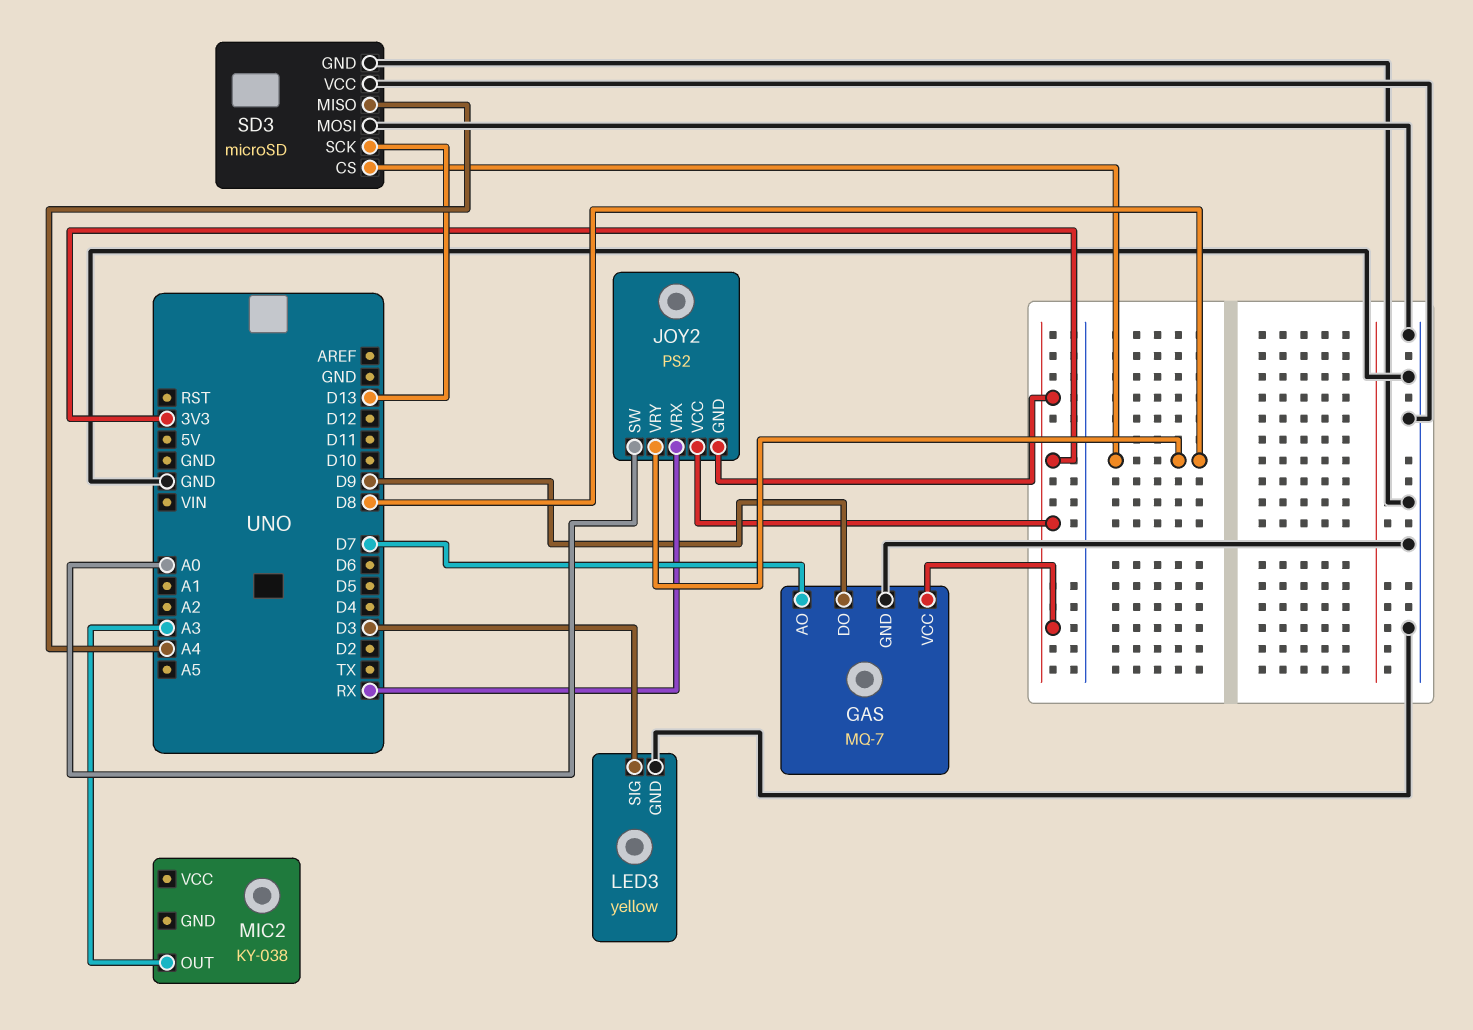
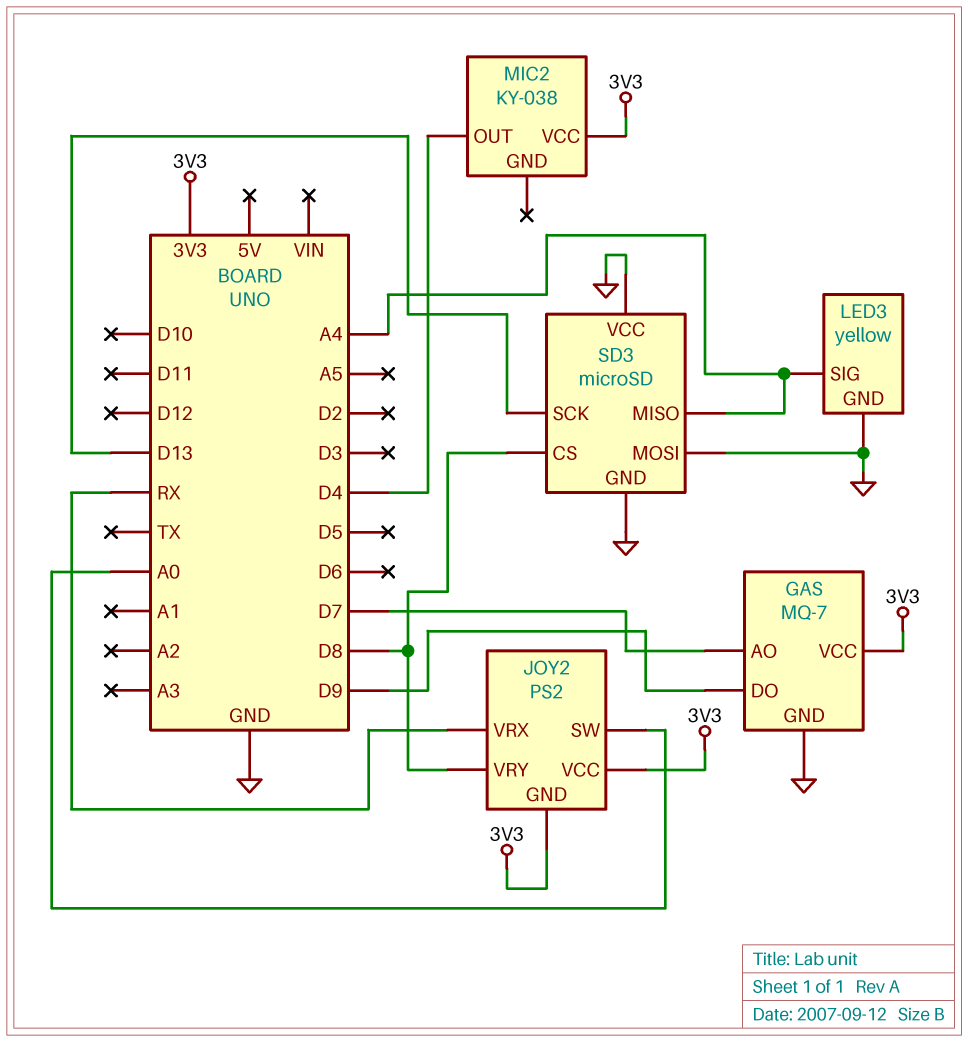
LED3 pin SIG: D3 -> A4
MIC2 pin OUT: A3 -> D4
MIC2 pin VCC: none -> 3V3

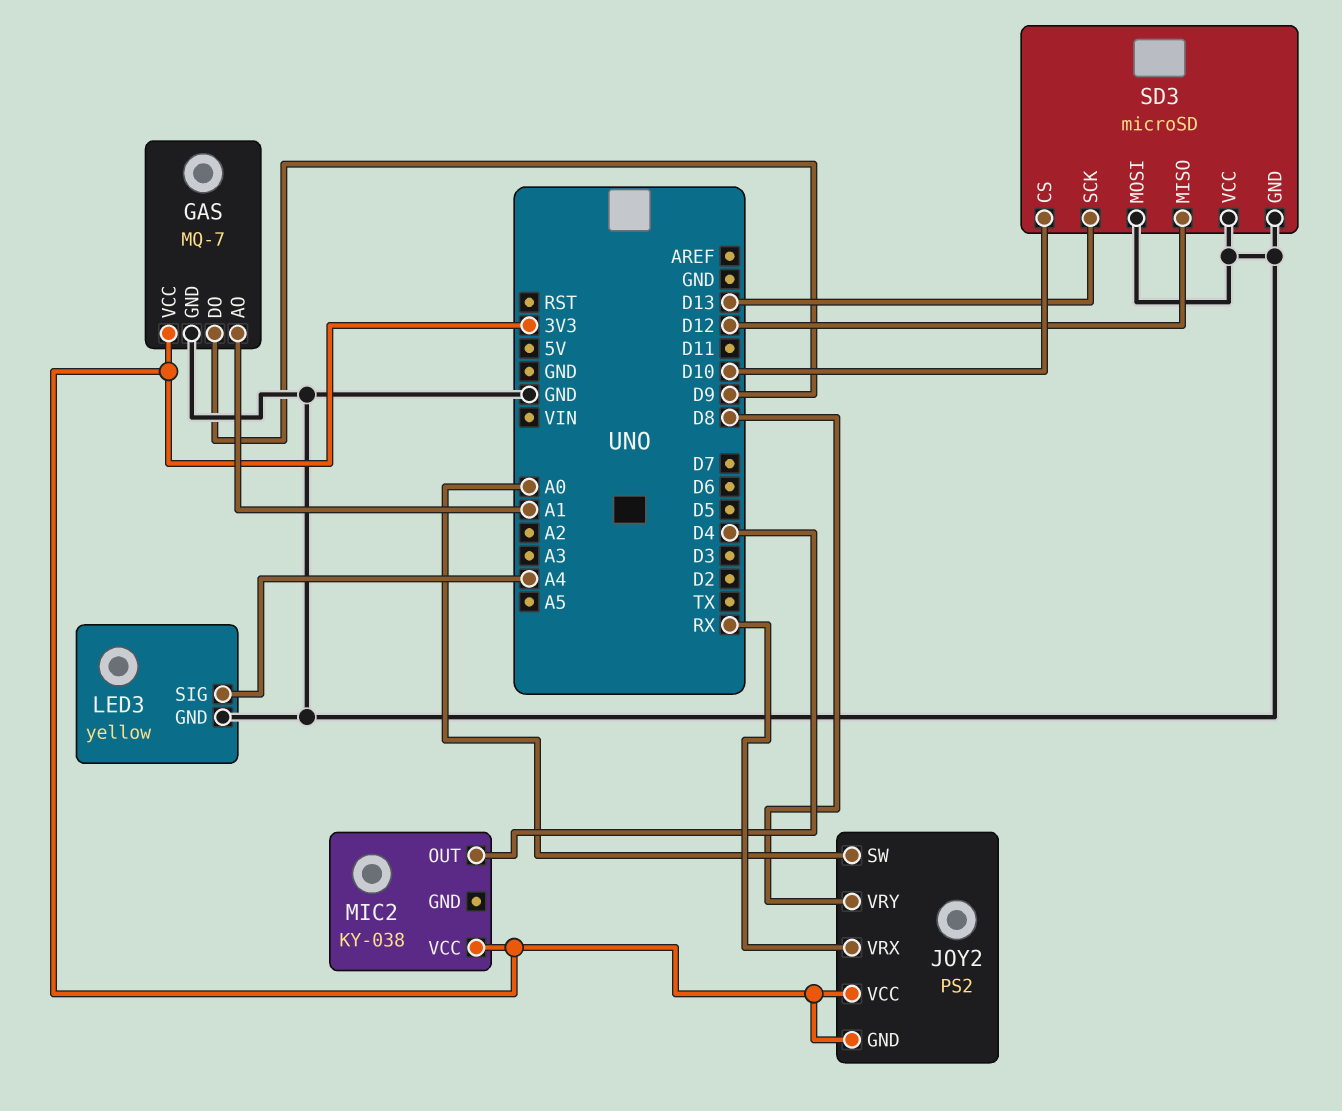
GAS pin AO: D7 -> A1
SD3 pin CS: D8 -> D10
SD3 pin MISO: A4 -> D12

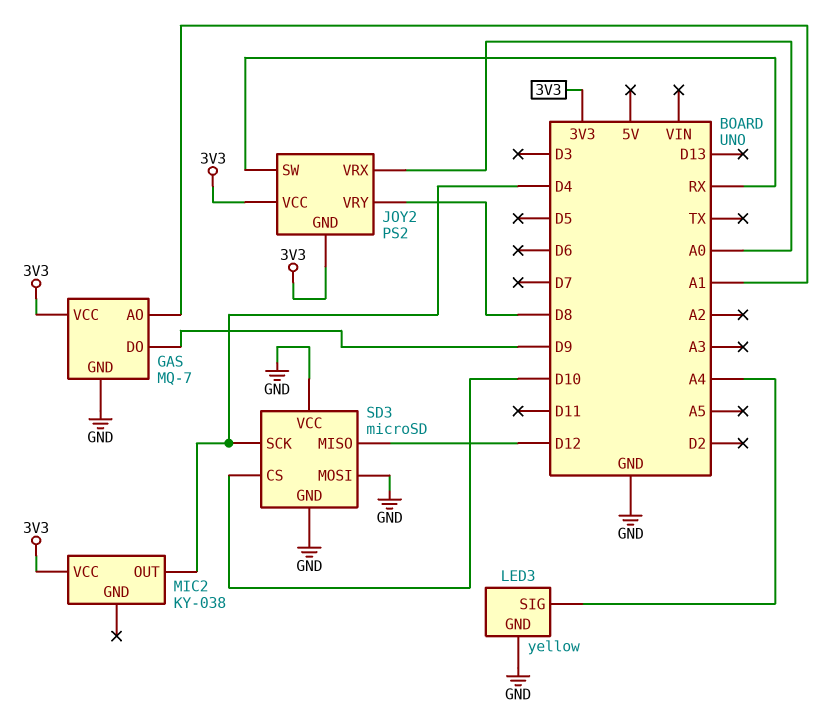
JOY2 pin SW: A0 -> RX
JOY2 pin VRX: RX -> A0
SD3 pin SCK: D13 -> D4

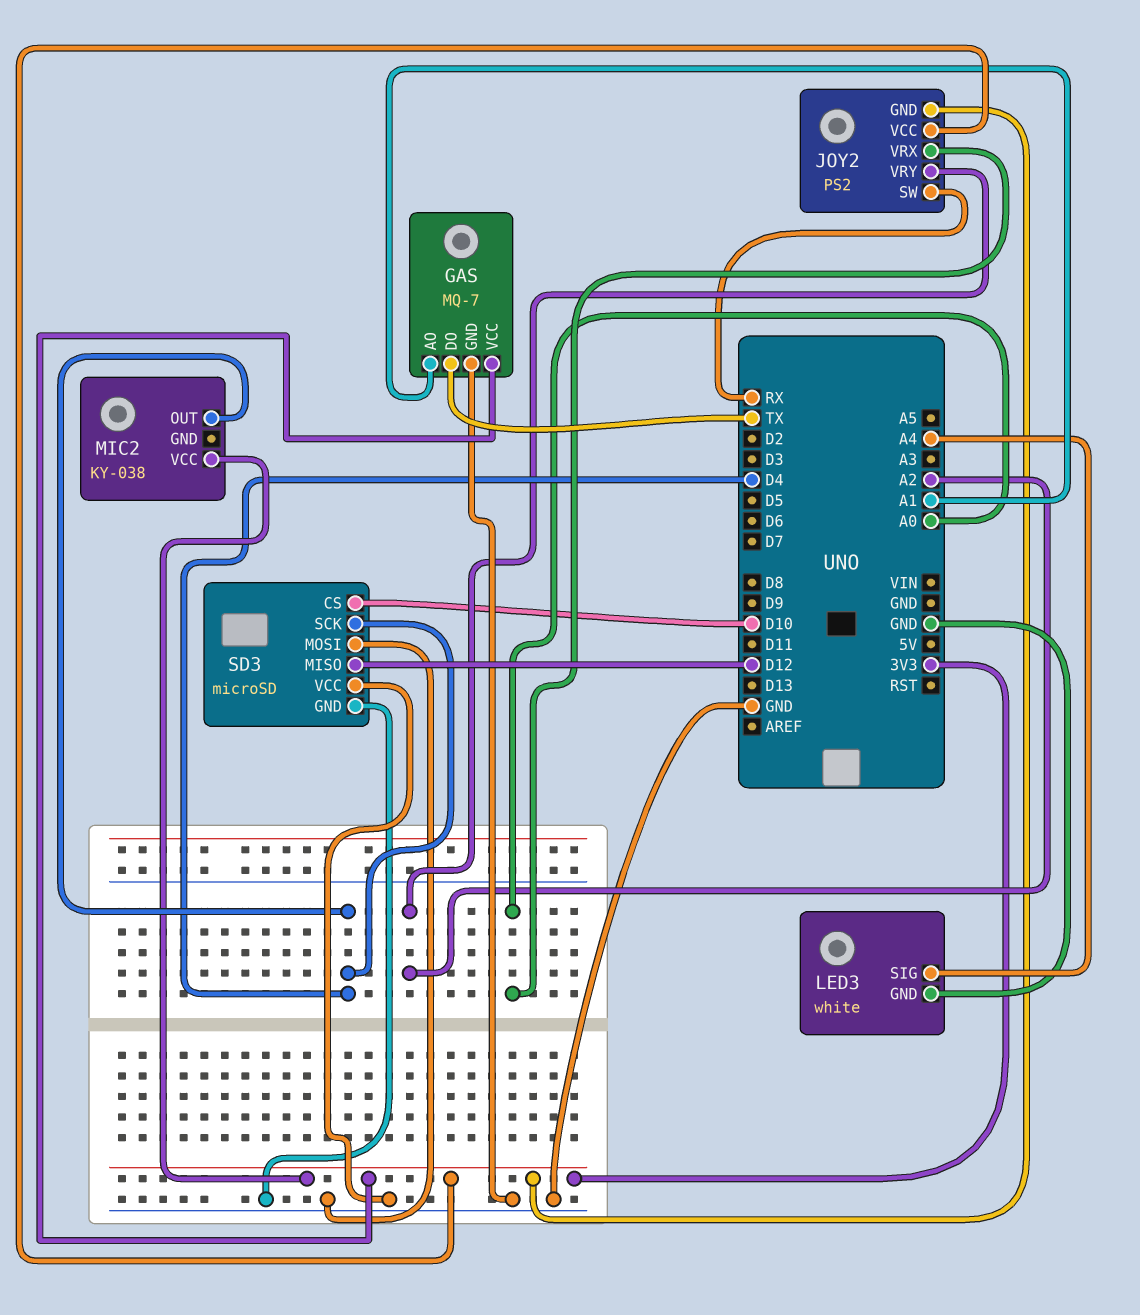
GAS pin DO: D9 -> TX
JOY2 pin VRY: D8 -> A2
LED3: yellow -> white

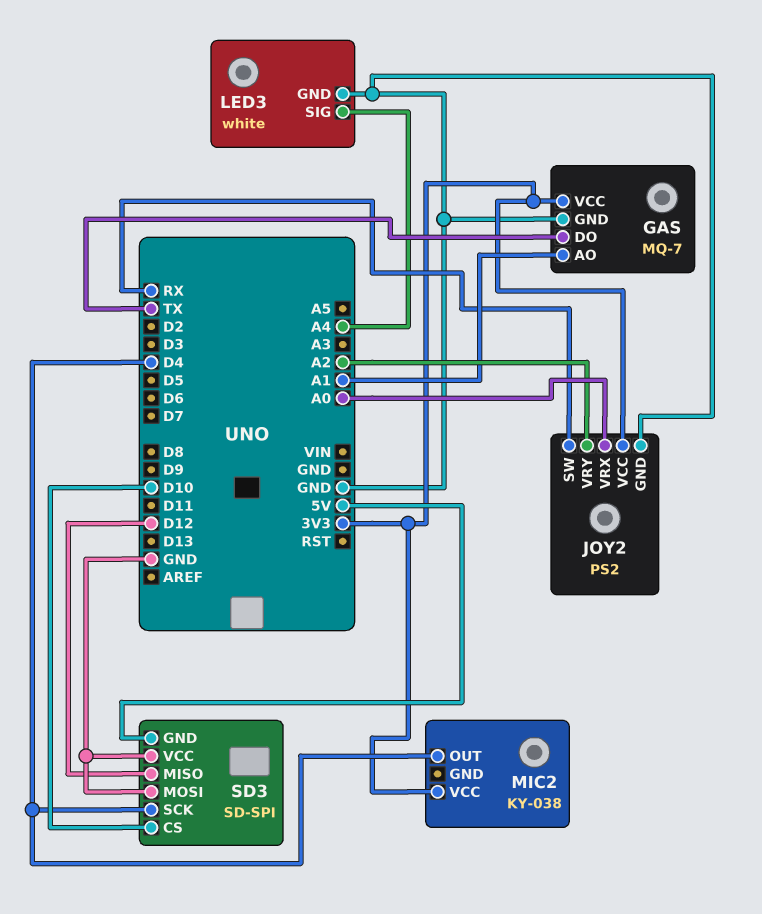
JOY2 pin GND: 3V3 -> GND
SD3: microSD -> SD-SPI
SD3 pin GND: GND -> 5V

